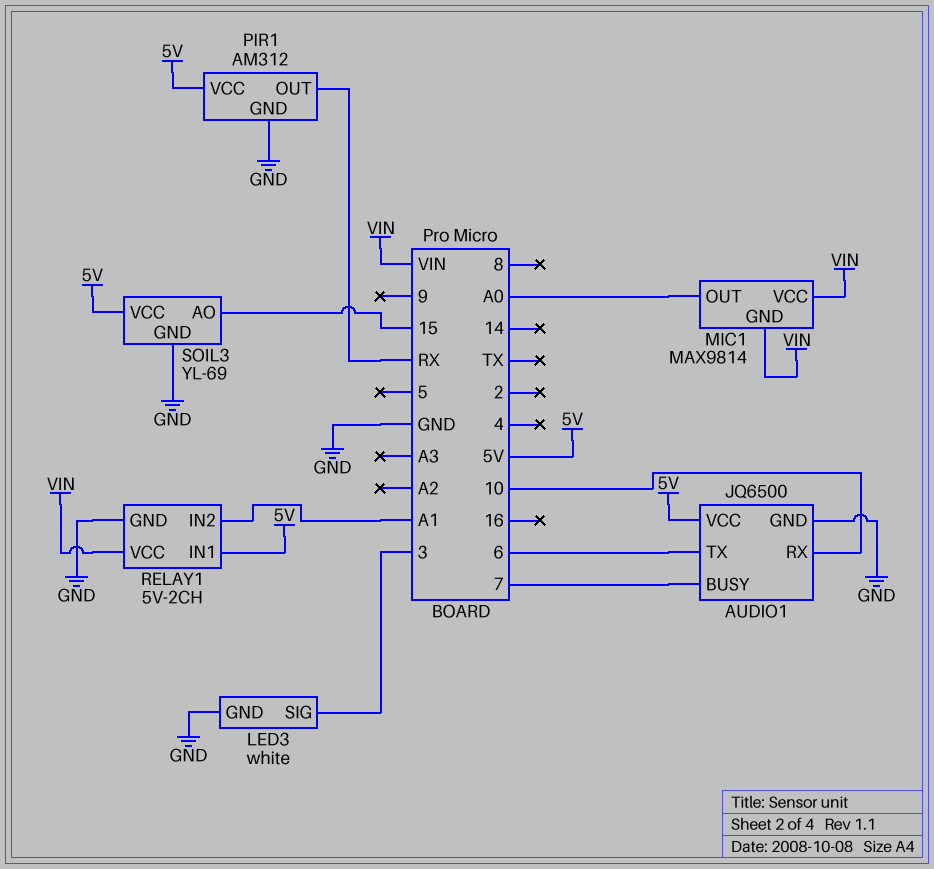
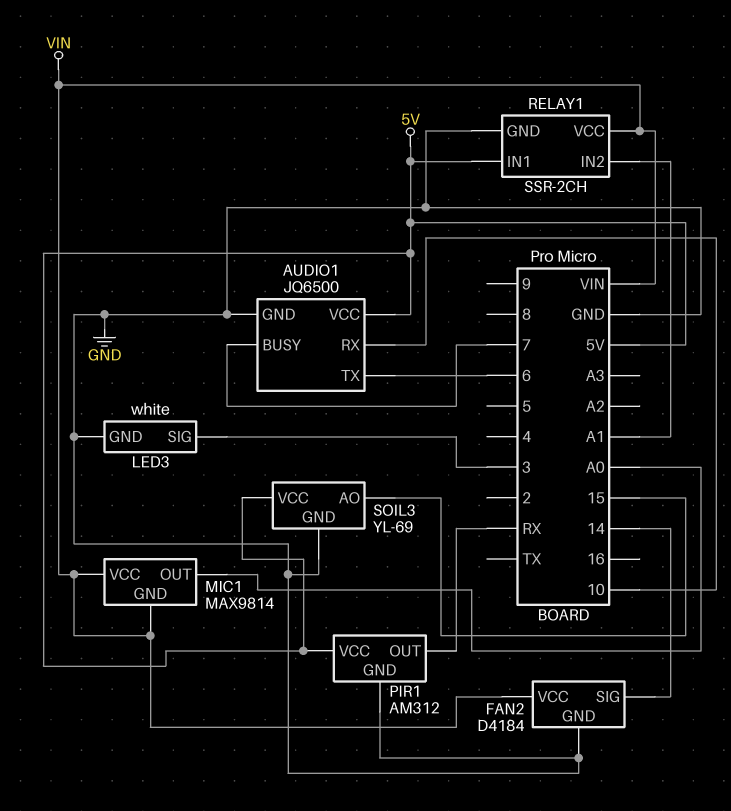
FAN2: none -> D4184
FAN2 pin GND: none -> GND
FAN2 pin SIG: none -> 14
FAN2 pin VCC: none -> VIN
RELAY1: 5V-2CH -> SSR-2CH

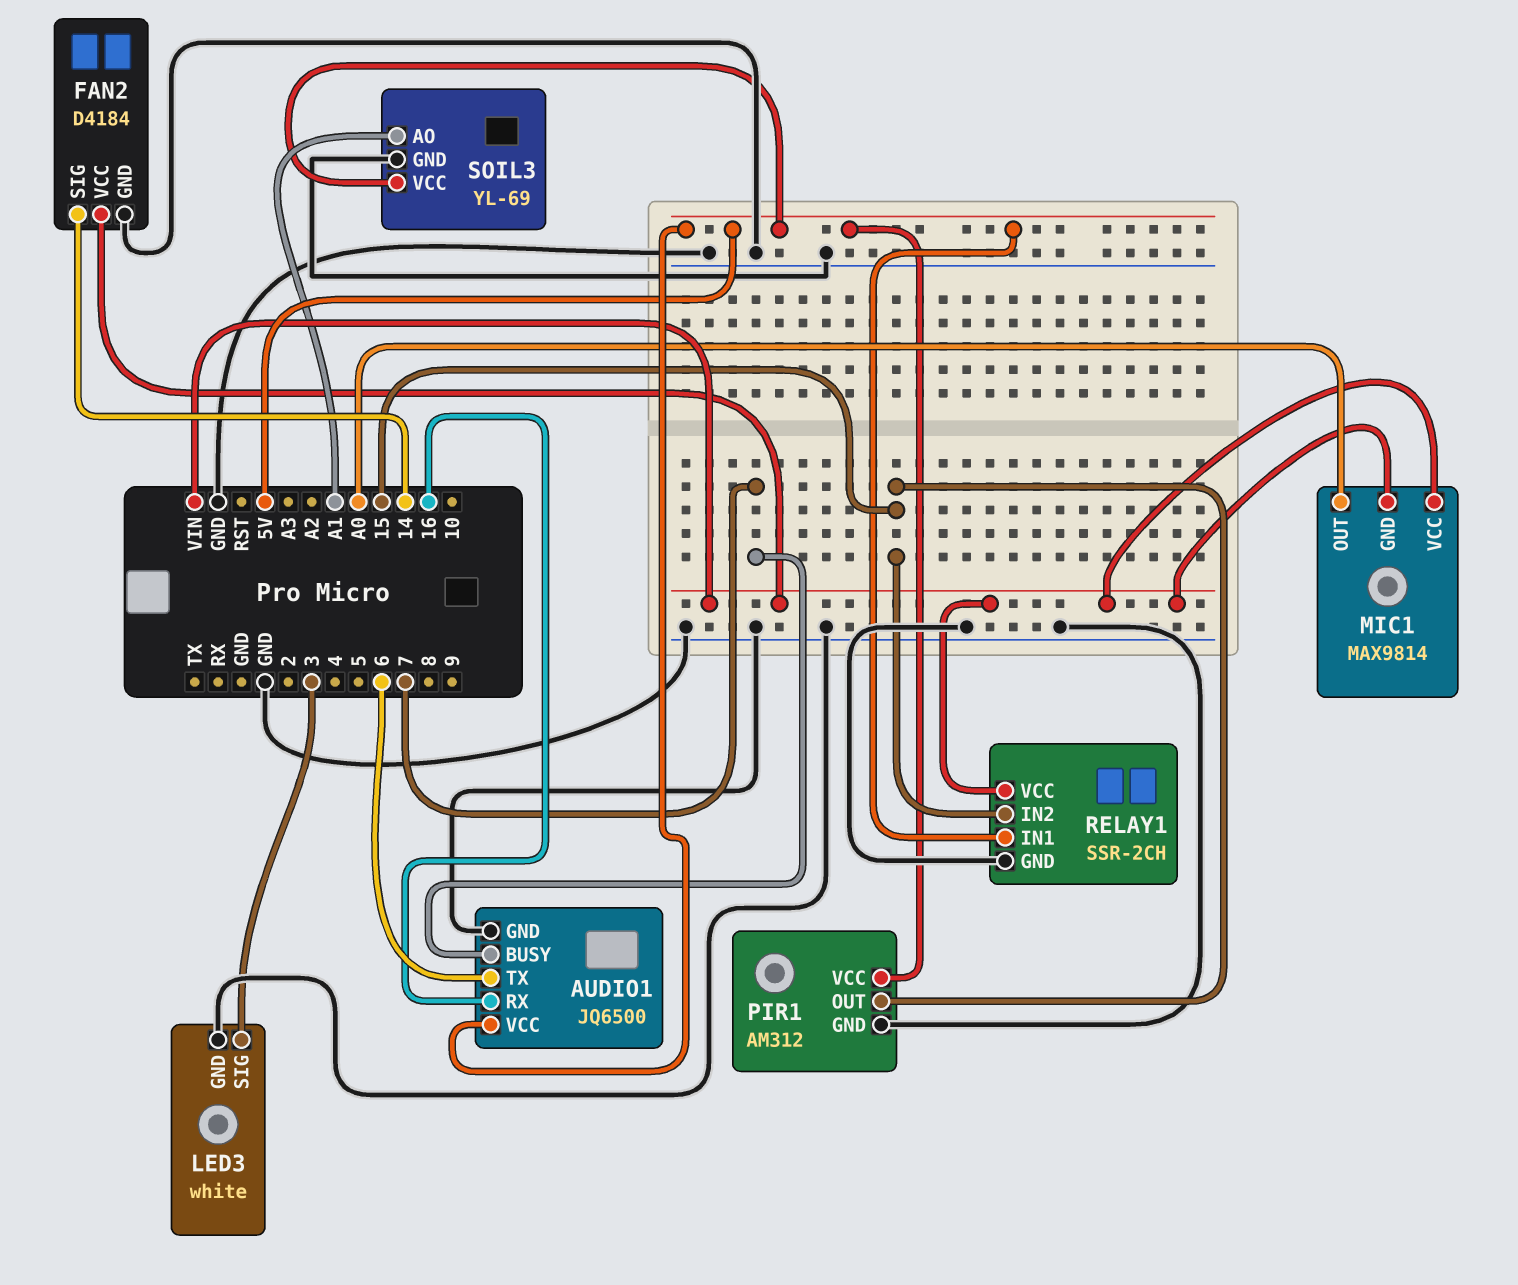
AUDIO1 pin RX: 10 -> 16
PIR1 pin OUT: RX -> 15
RELAY1 pin IN2: A1 -> 15
SOIL3 pin AO: 15 -> A1

